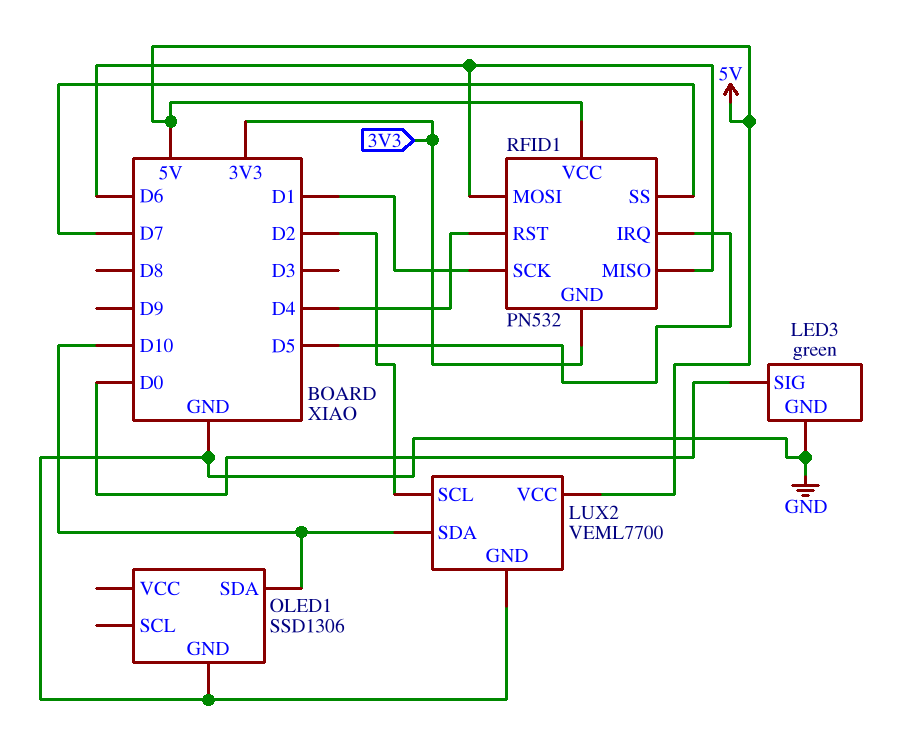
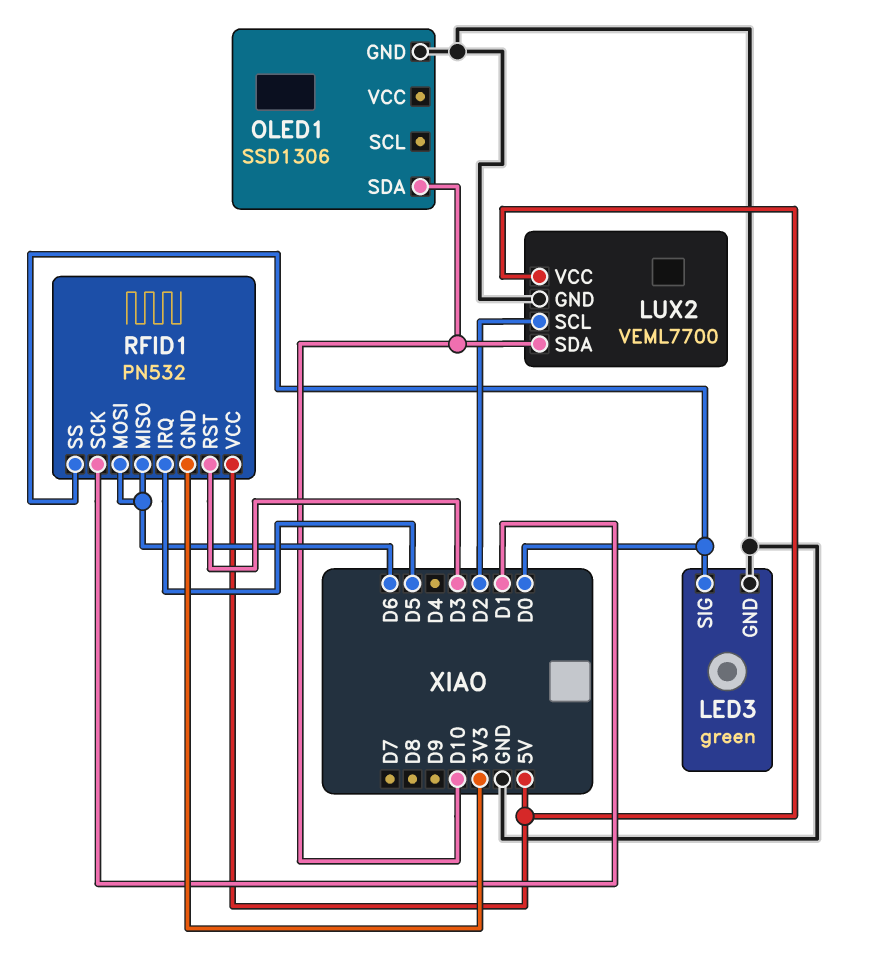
RFID1 pin RST: D4 -> D3
RFID1 pin SS: D7 -> D0

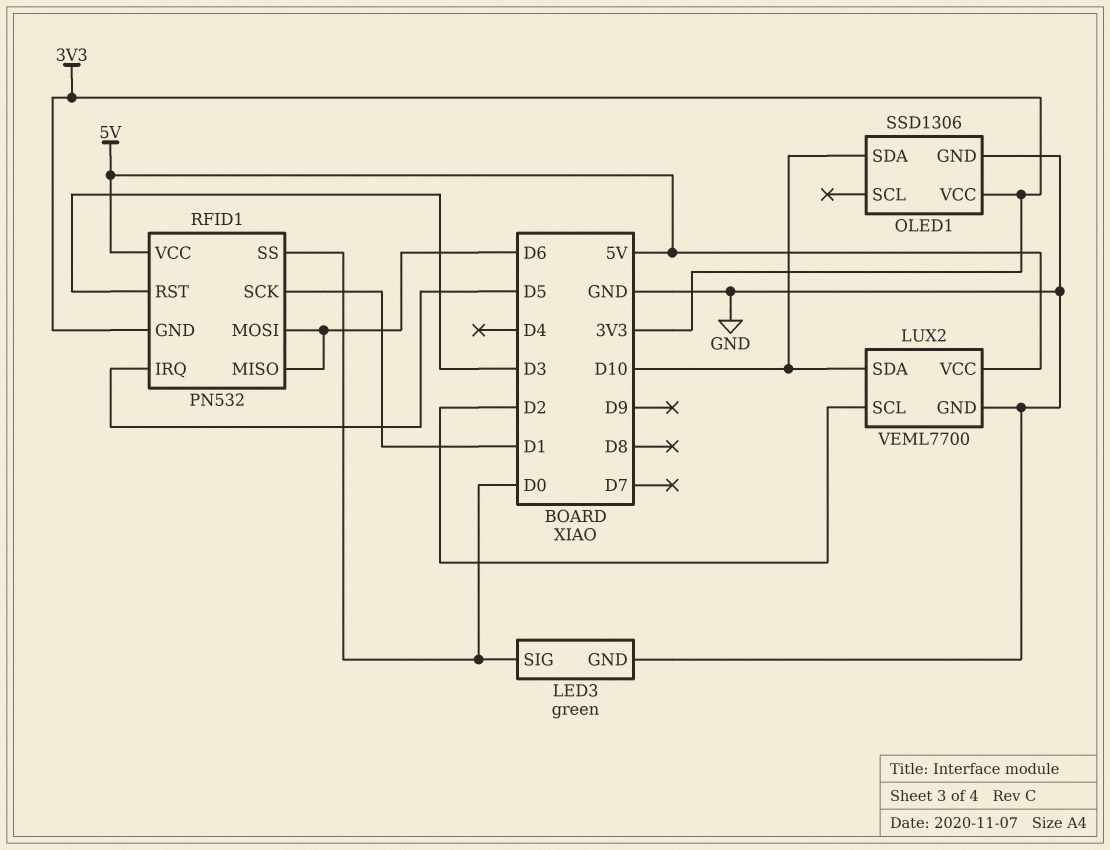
OLED1 pin VCC: none -> 3V3

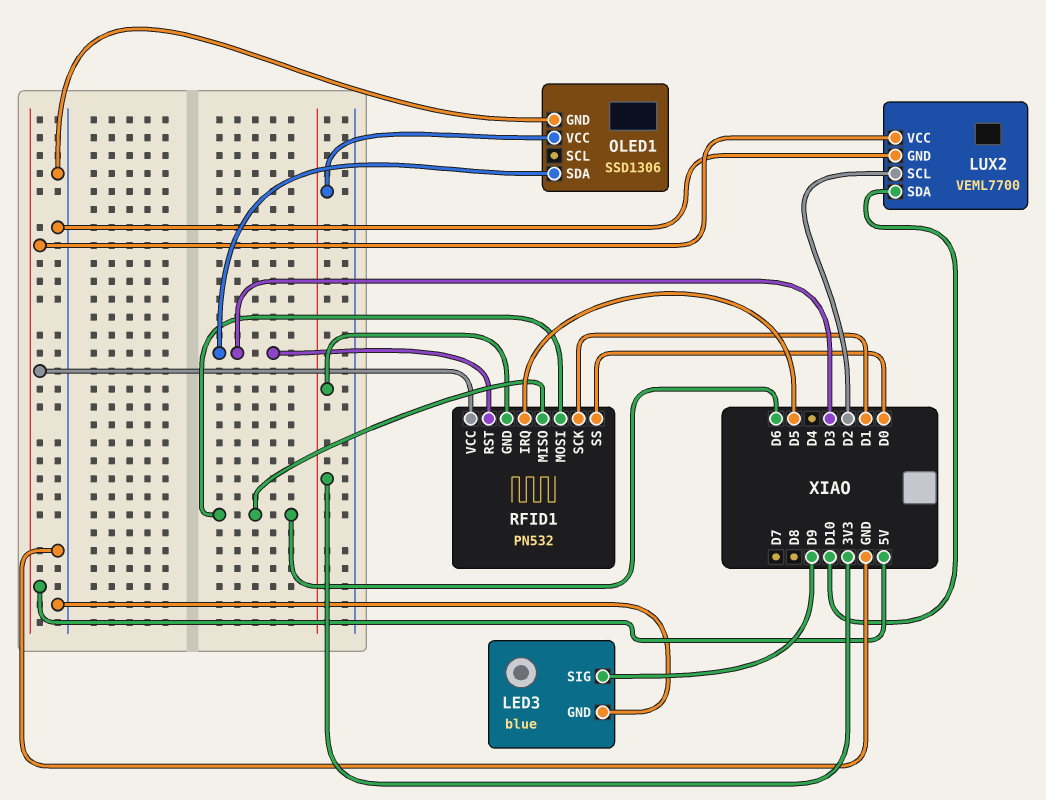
LED3: green -> blue
LED3 pin SIG: D0 -> D9
OLED1 pin SDA: D10 -> D3

